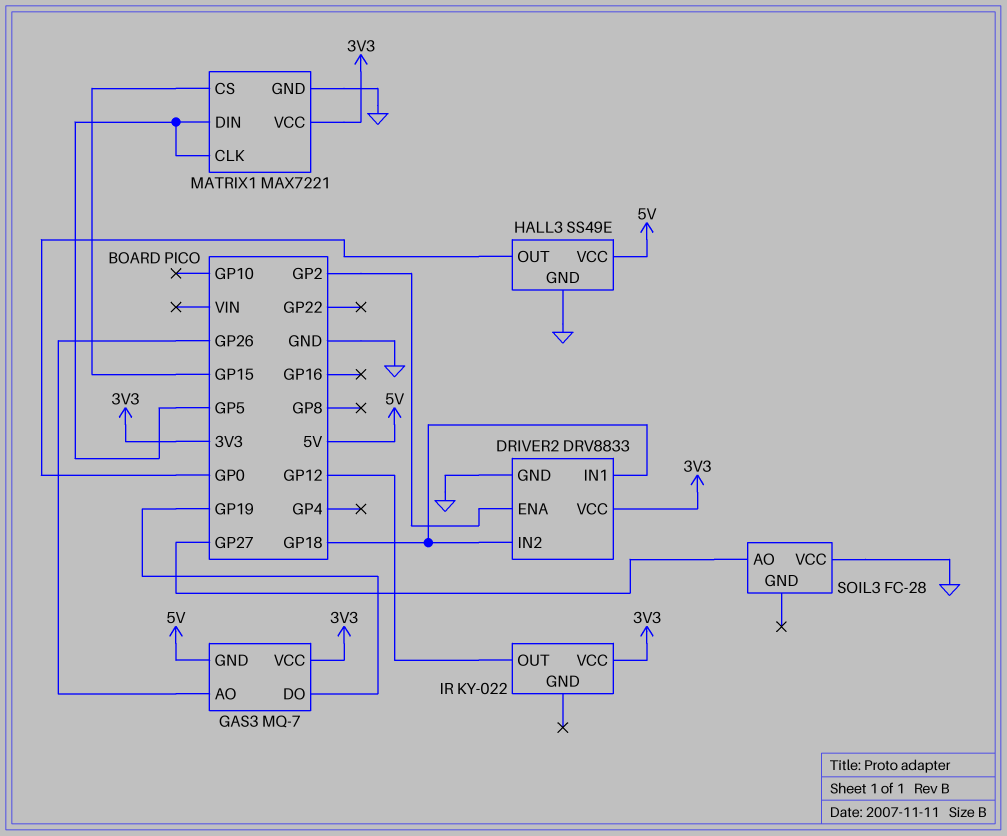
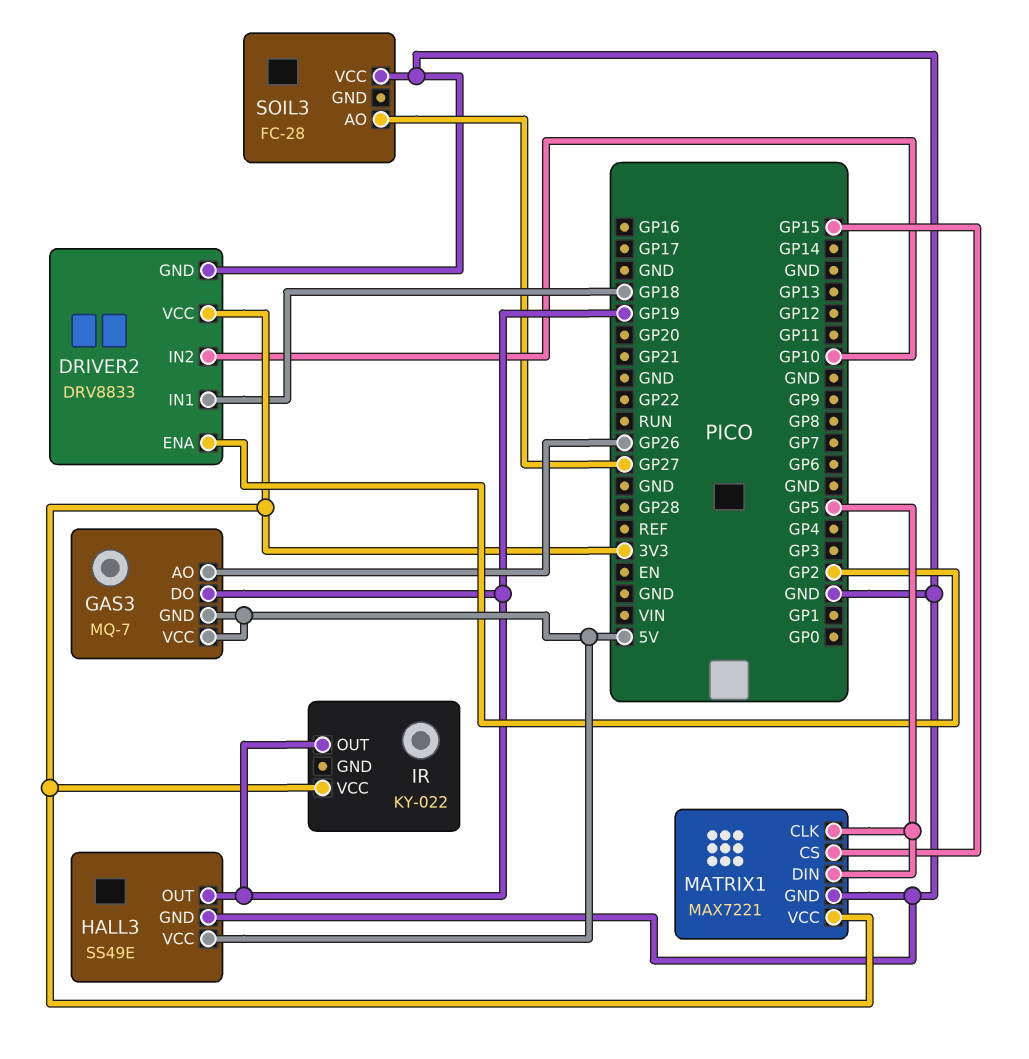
DRIVER2 pin IN2: GP18 -> GP10
GAS3 pin VCC: 3V3 -> 5V
HALL3 pin OUT: GP0 -> GP19
IR pin OUT: GP12 -> GP19

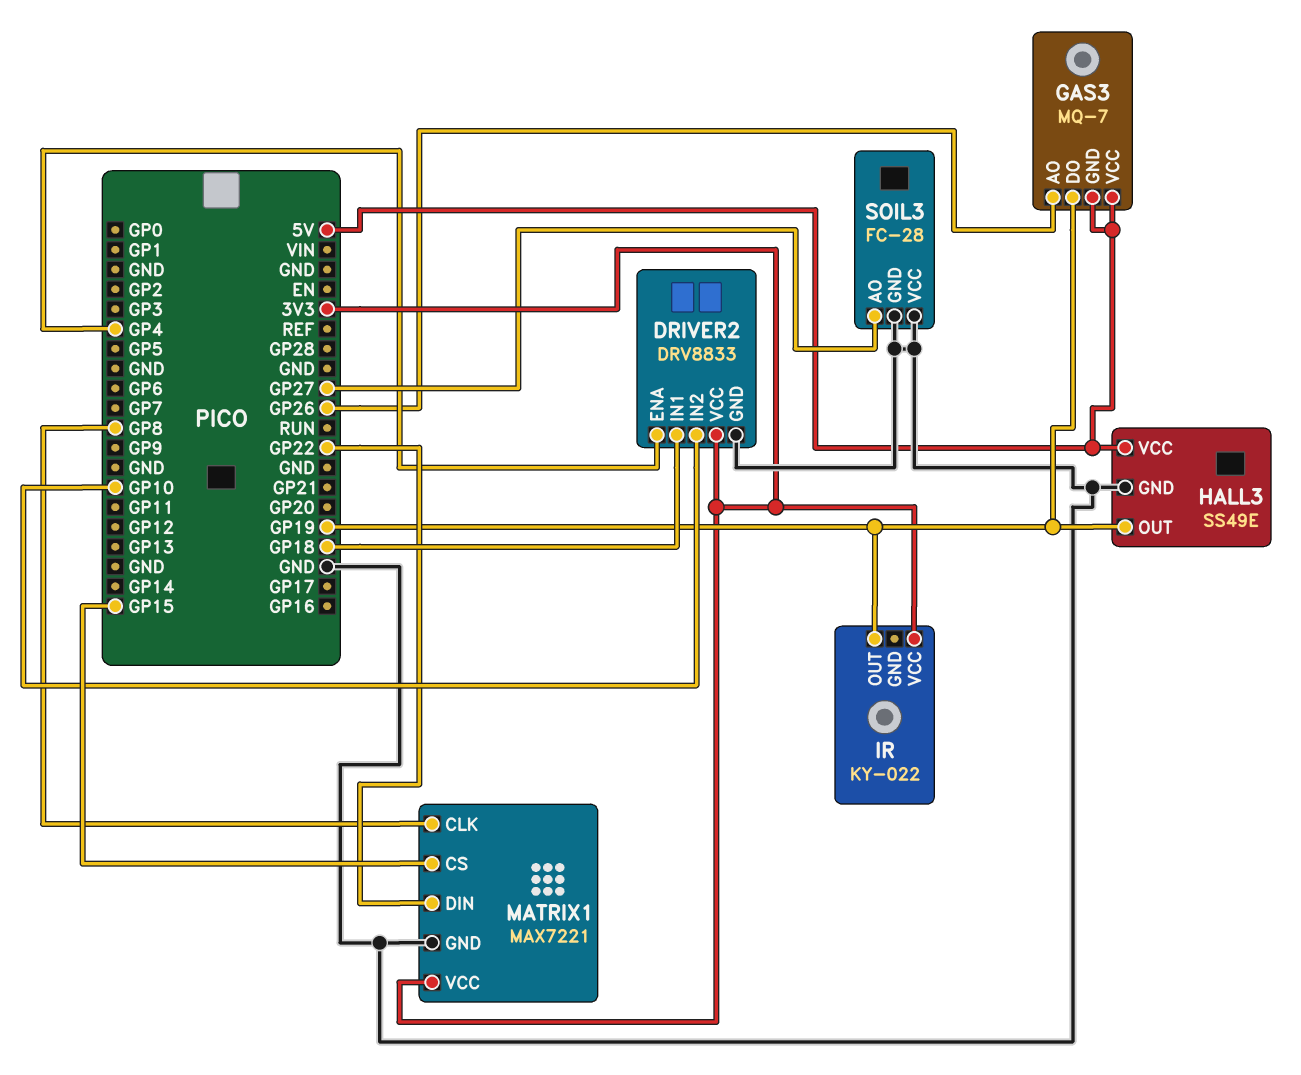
DRIVER2 pin ENA: GP2 -> GP4
MATRIX1 pin CLK: GP5 -> GP8
MATRIX1 pin DIN: GP5 -> GP22
SOIL3 pin GND: none -> GND

